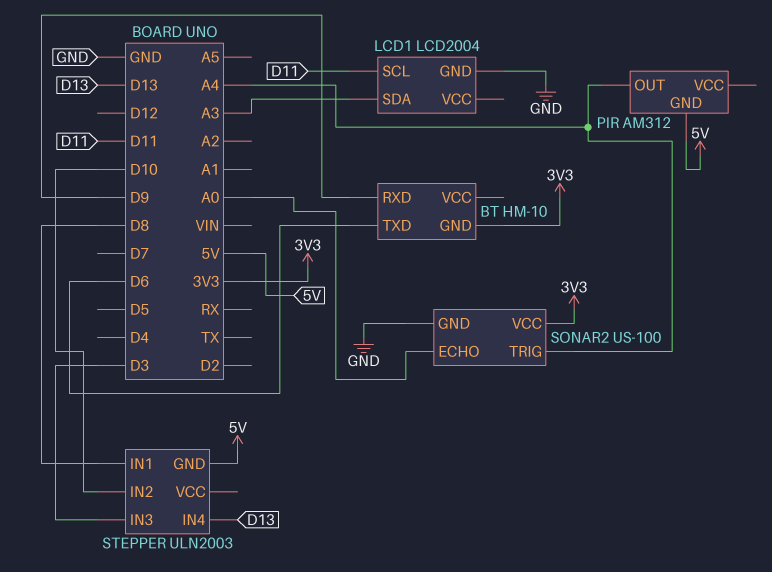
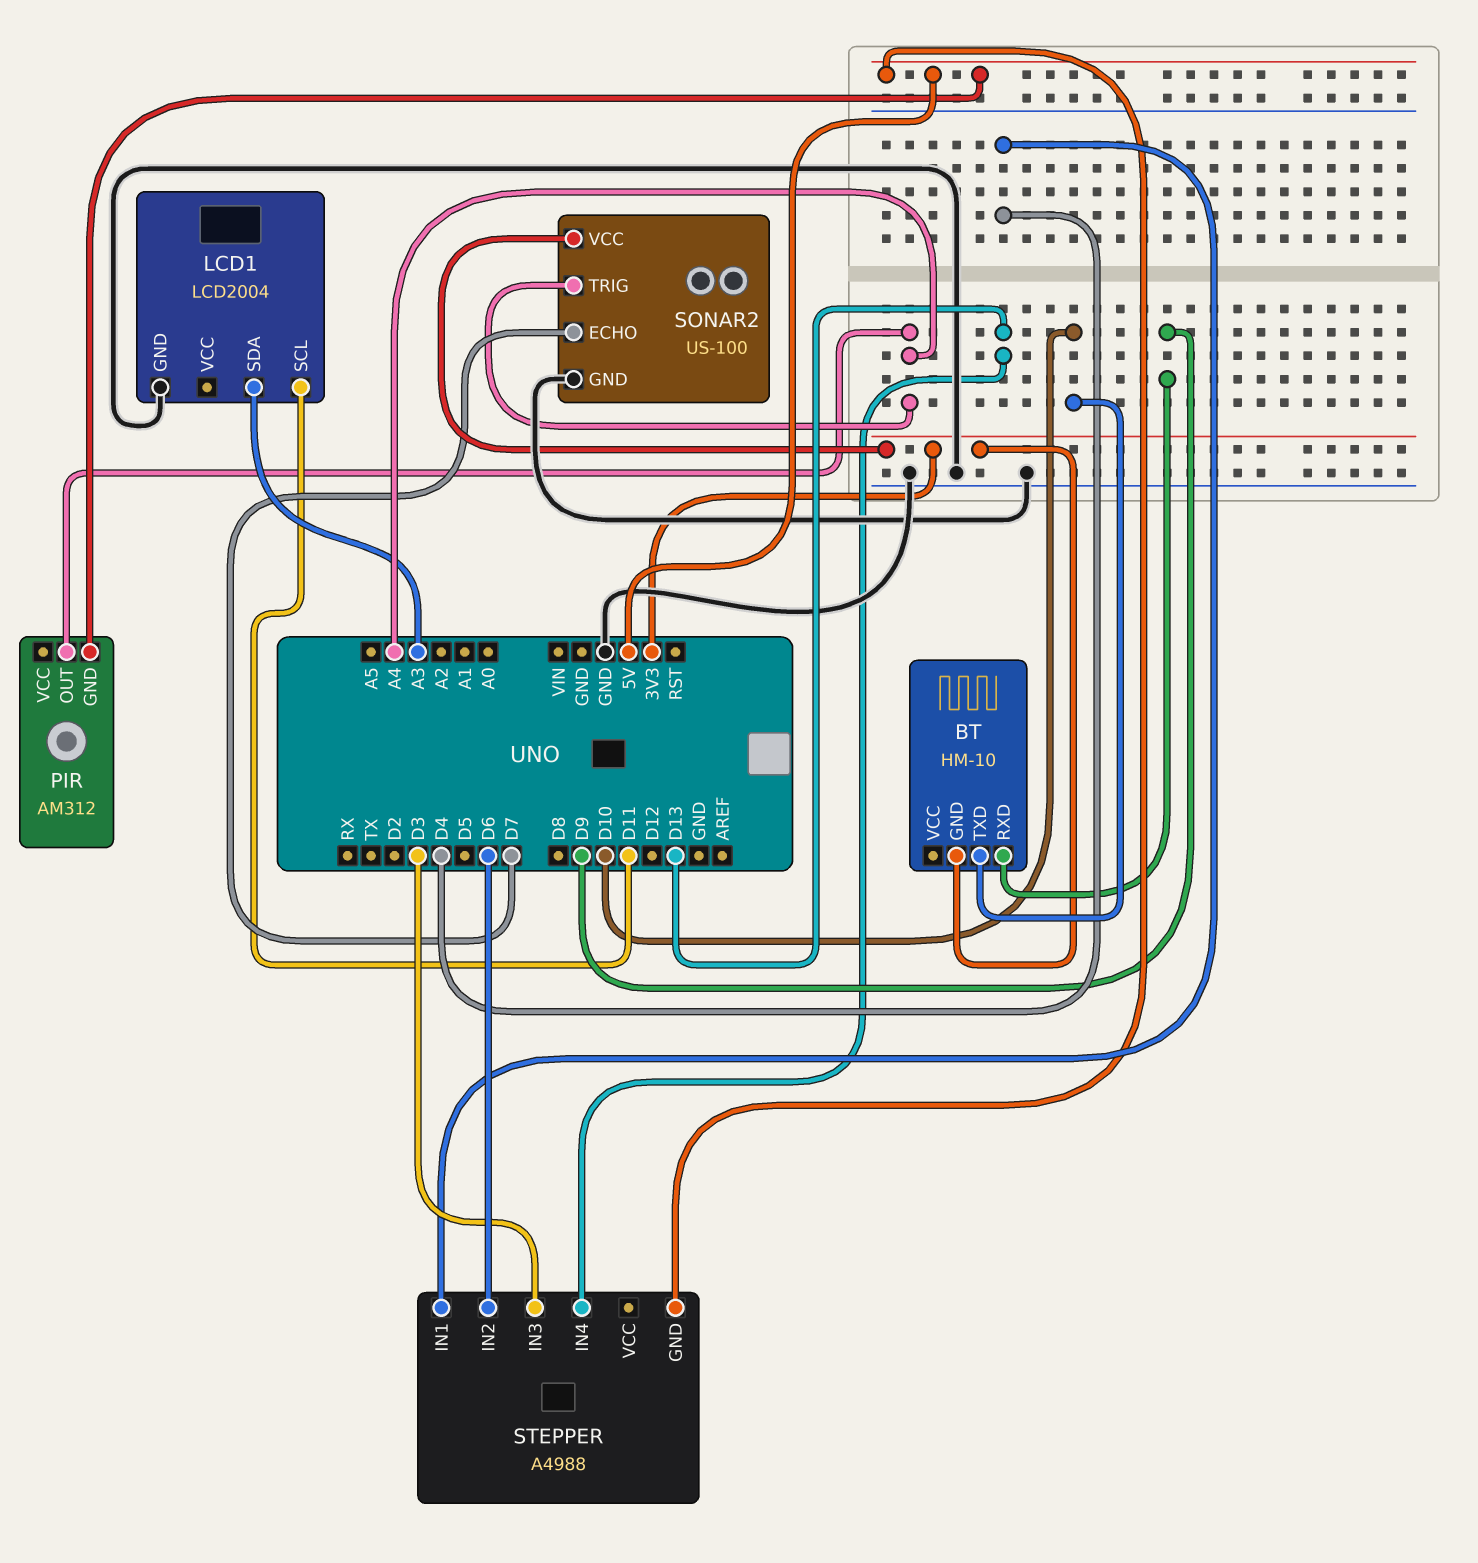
BT pin TXD: D6 -> D10
SONAR2 pin ECHO: A0 -> D7
STEPPER: ULN2003 -> A4988
STEPPER pin IN1: D8 -> D4
STEPPER pin IN2: D10 -> D6

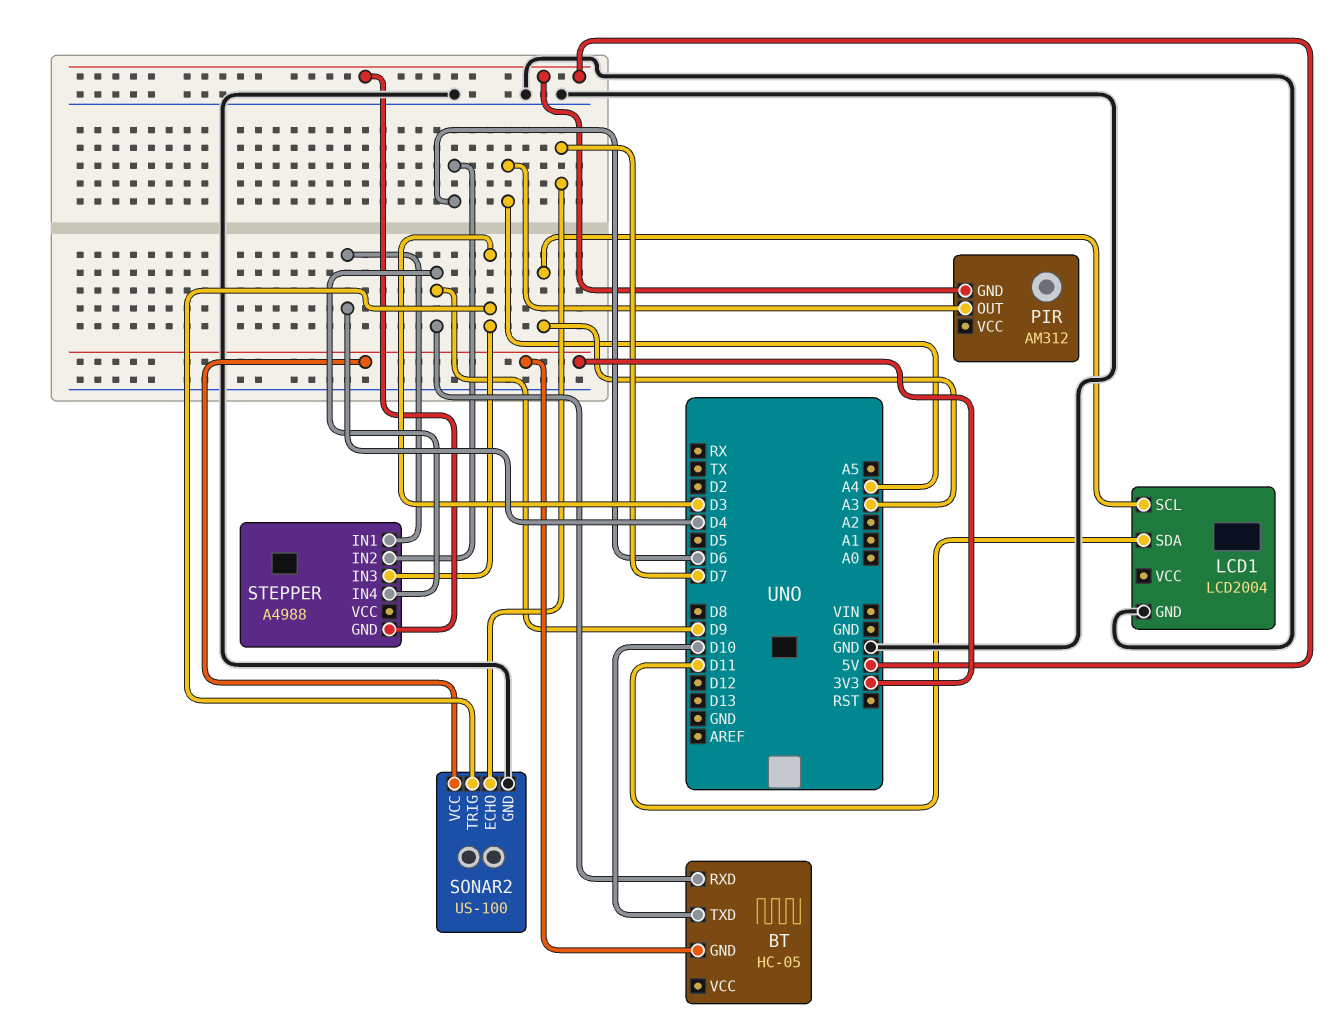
BT: HM-10 -> HC-05
LCD1 pin SCL: D11 -> A3
LCD1 pin SDA: A3 -> D11
SONAR2 pin TRIG: A4 -> D3
STEPPER pin IN4: D13 -> D9

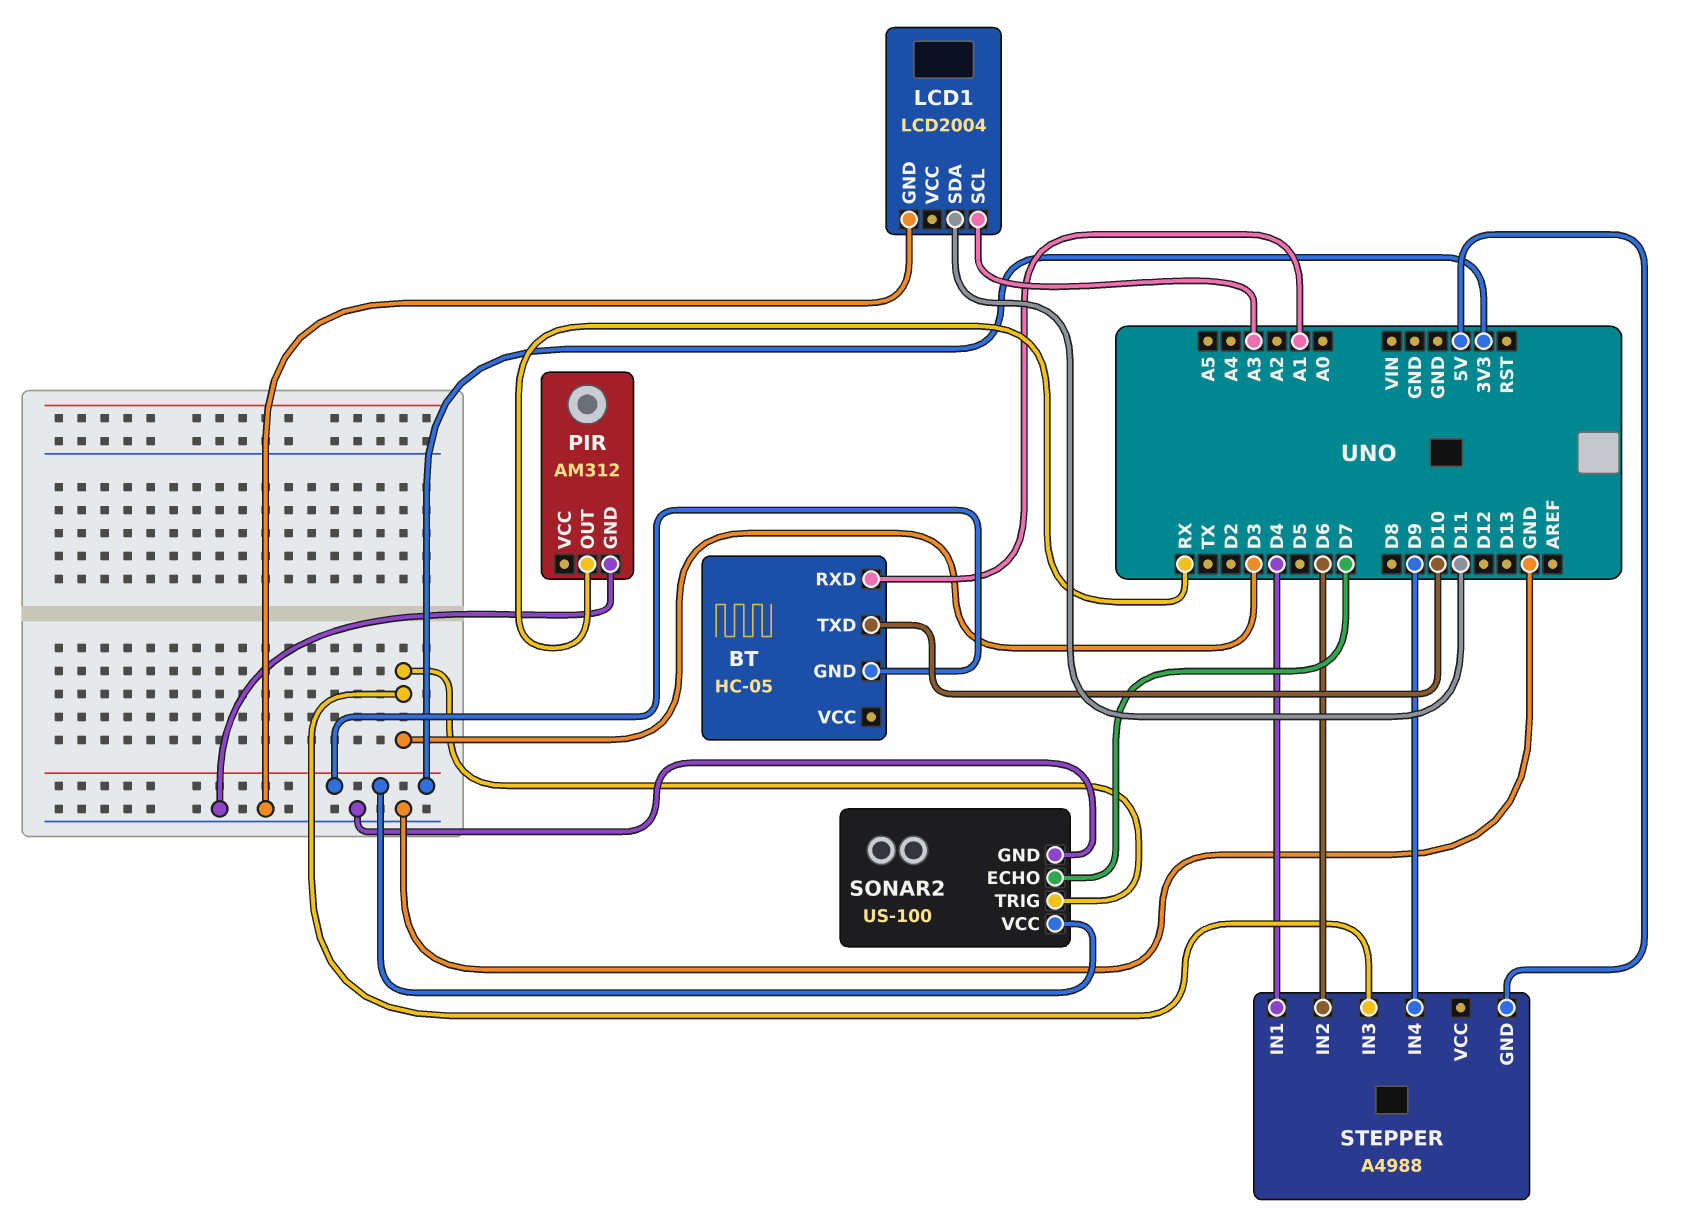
BT pin RXD: D9 -> A1
PIR pin GND: 5V -> GND
PIR pin OUT: A4 -> RX

